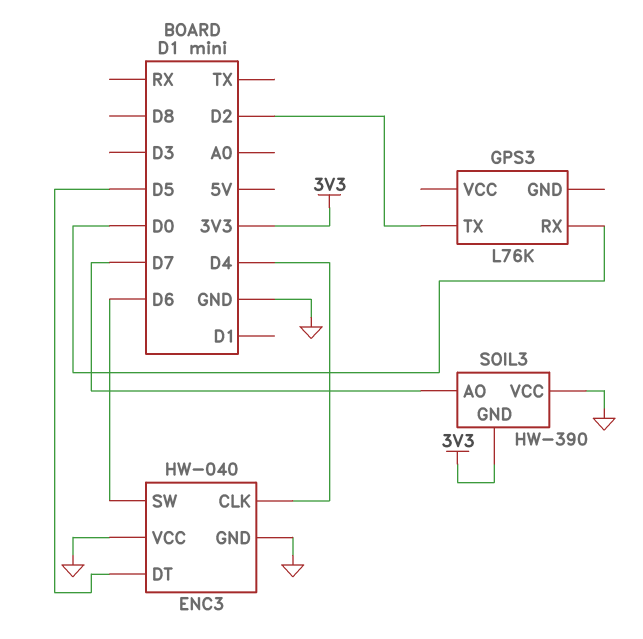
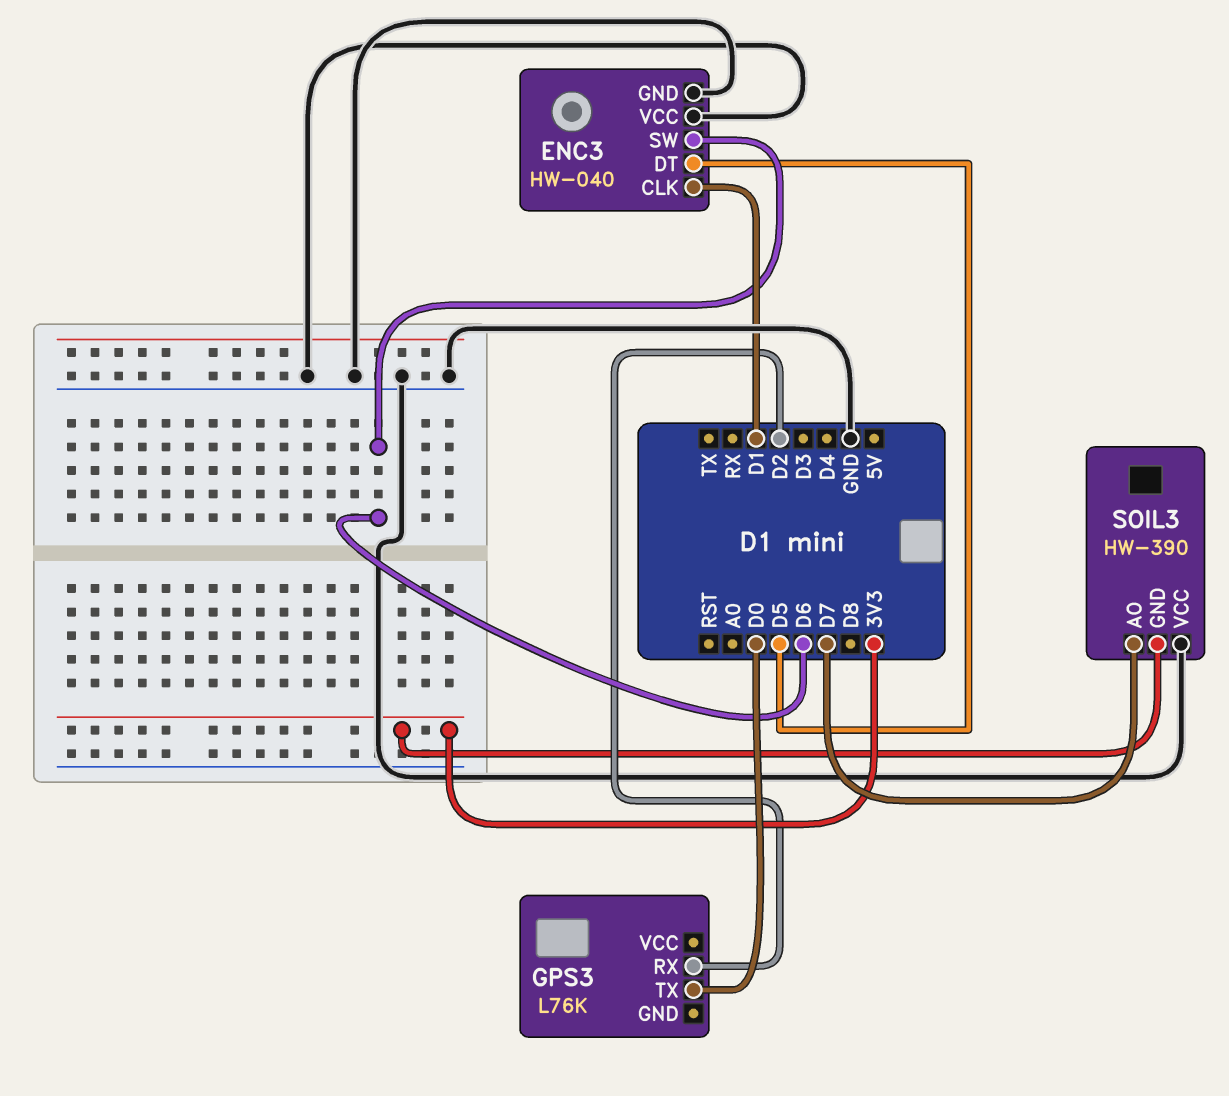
ENC3 pin CLK: D4 -> D1
GPS3 pin RX: D0 -> D2
GPS3 pin TX: D2 -> D0

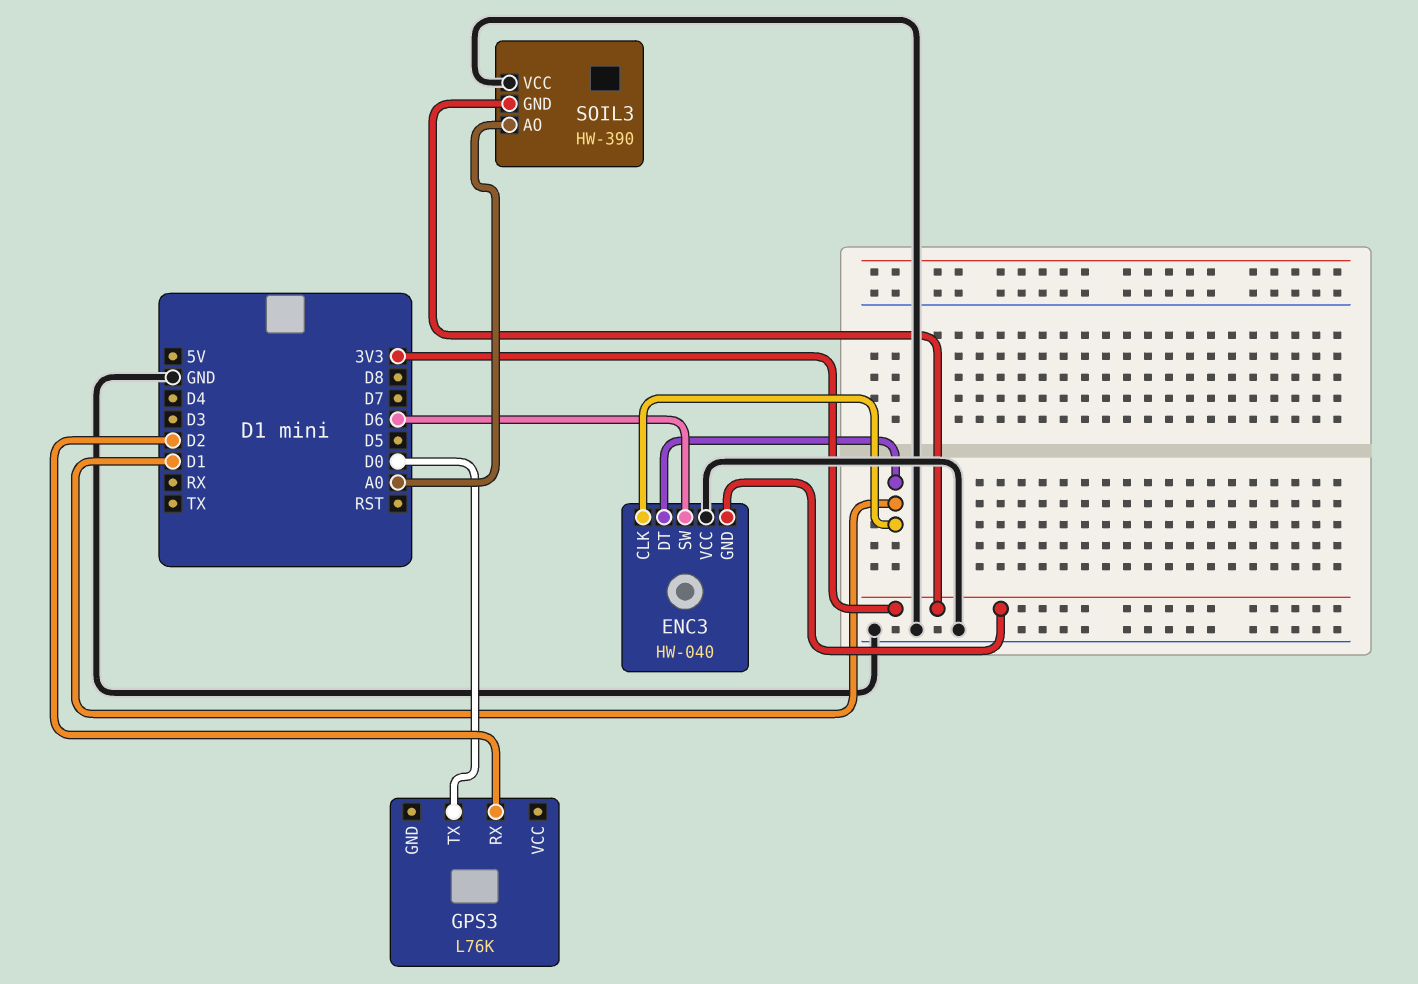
ENC3 pin DT: D5 -> D1
ENC3 pin GND: GND -> 3V3
SOIL3 pin AO: D7 -> A0

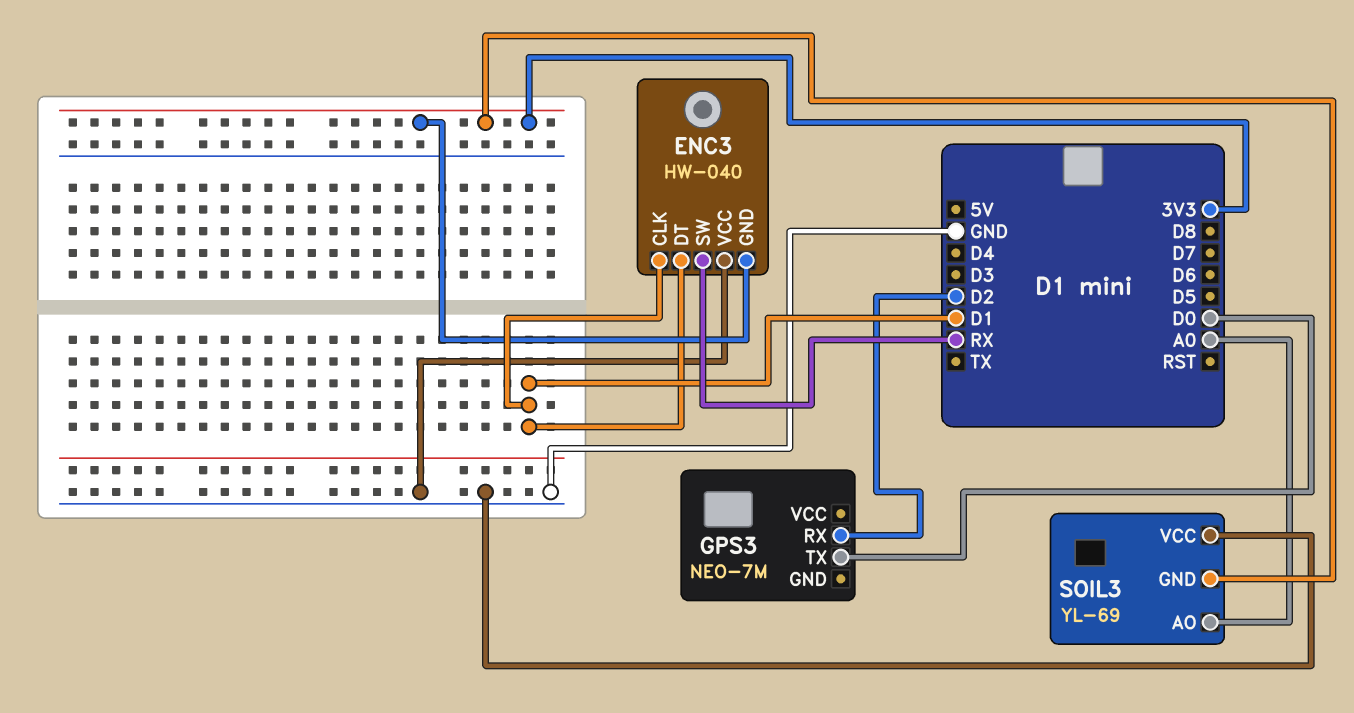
ENC3 pin SW: D6 -> RX
GPS3: L76K -> NEO-7M
SOIL3: HW-390 -> YL-69

